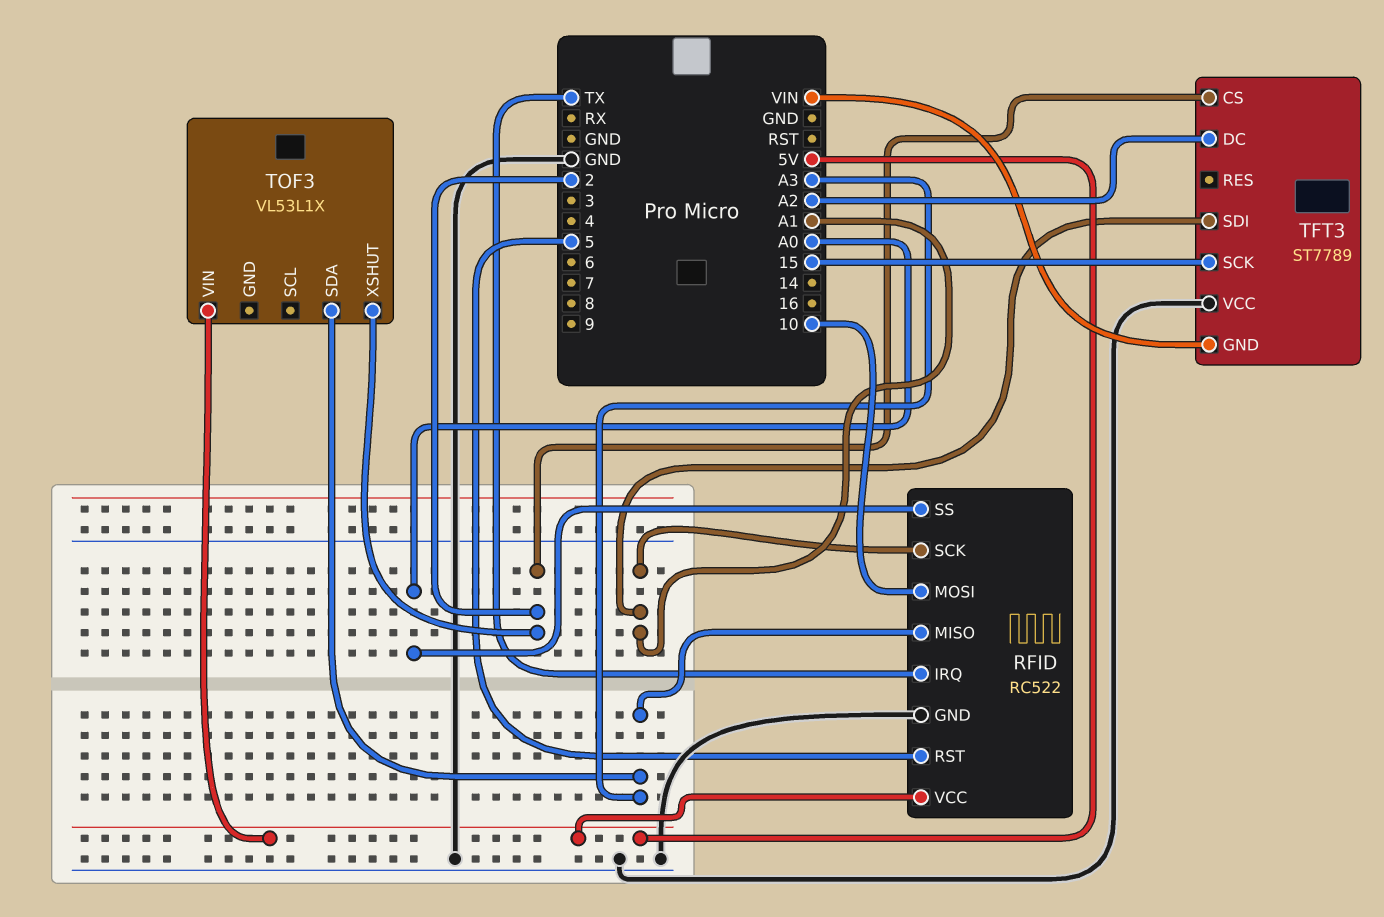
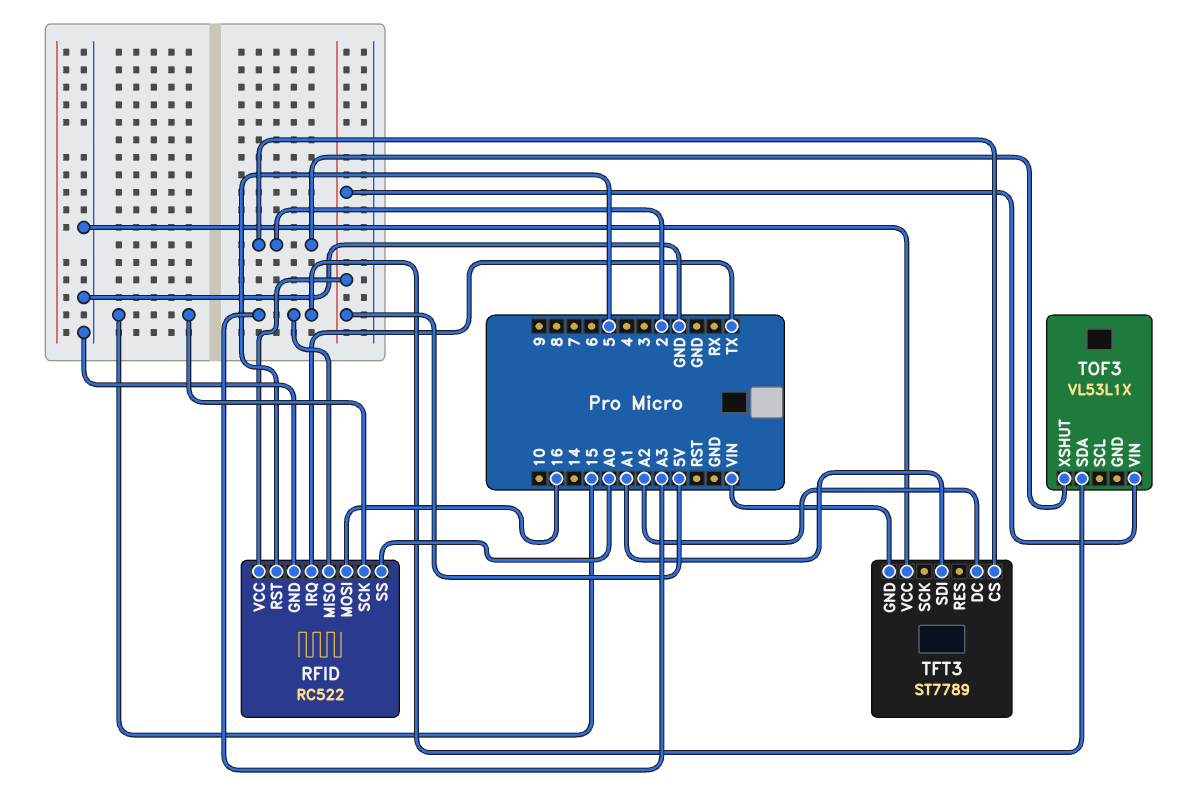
RFID pin MOSI: 10 -> 16
RFID pin SCK: A1 -> 15
TFT3 pin SCK: 15 -> none

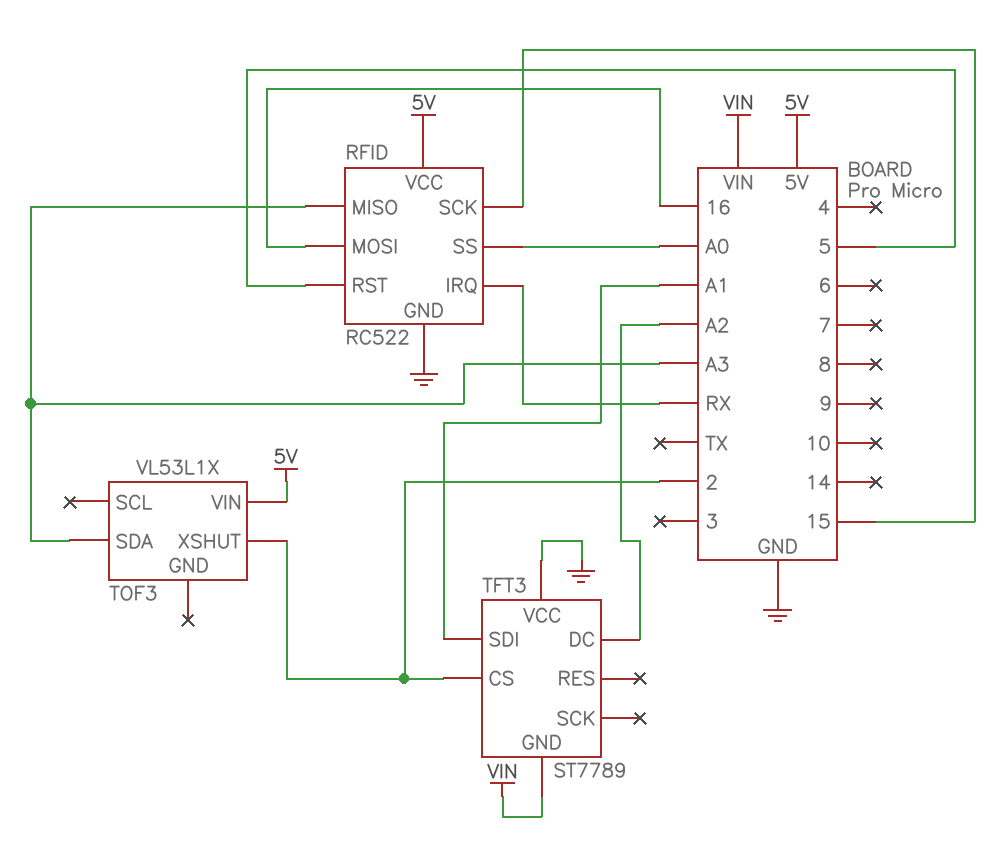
RFID pin IRQ: TX -> RX

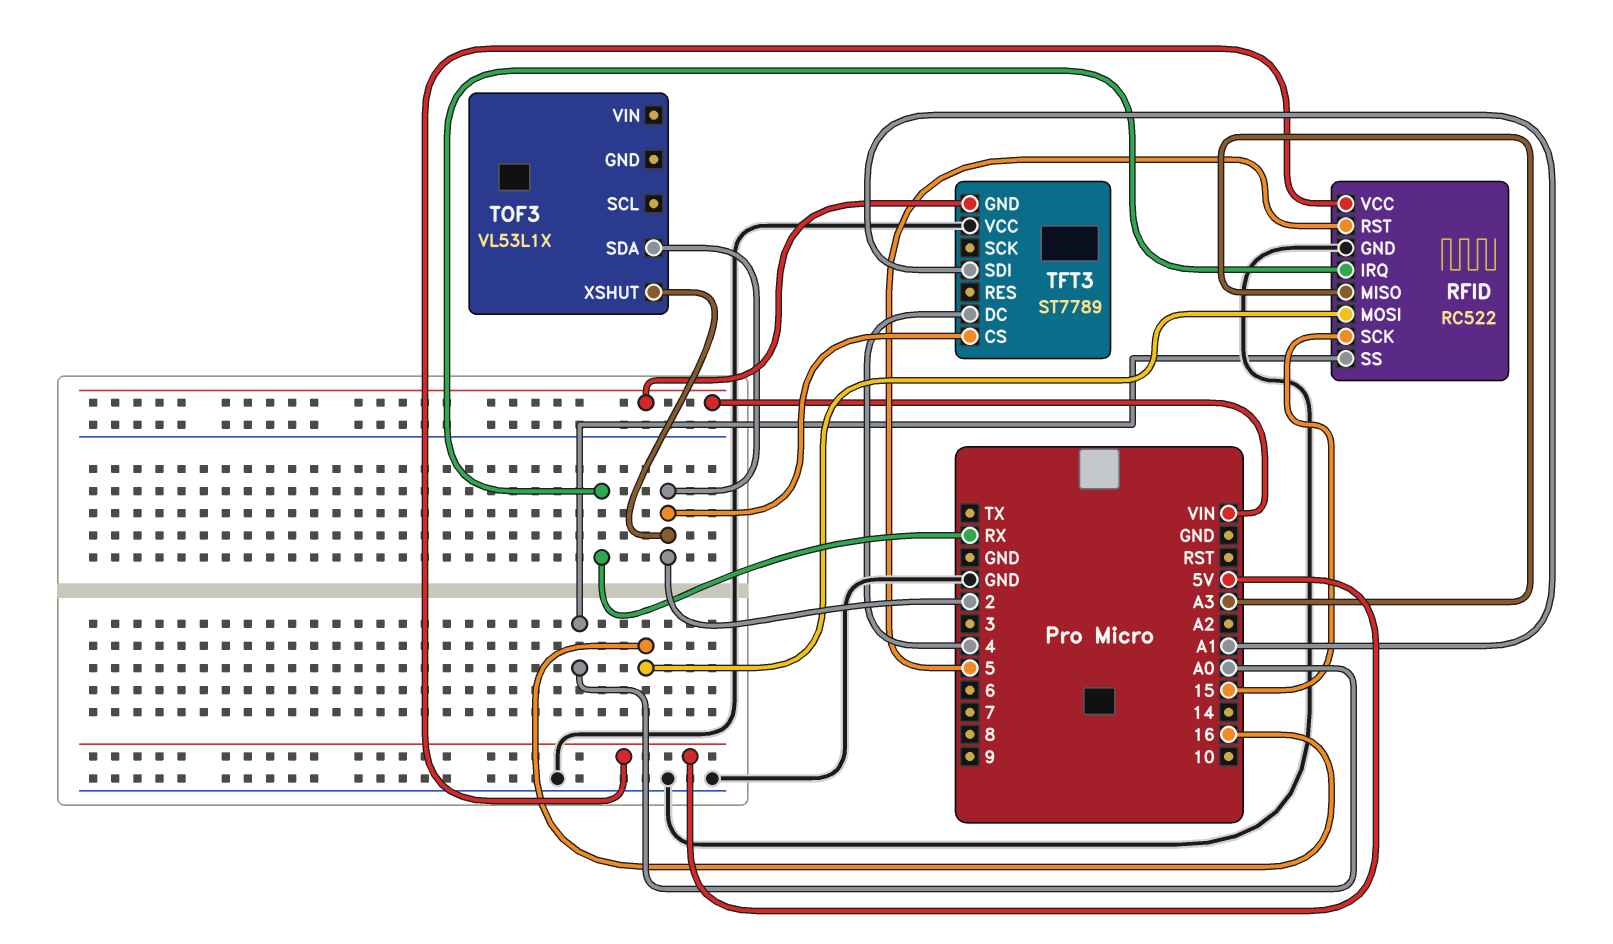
TFT3 pin DC: A2 -> 4
TOF3 pin SDA: A3 -> 2
TOF3 pin VIN: 5V -> none

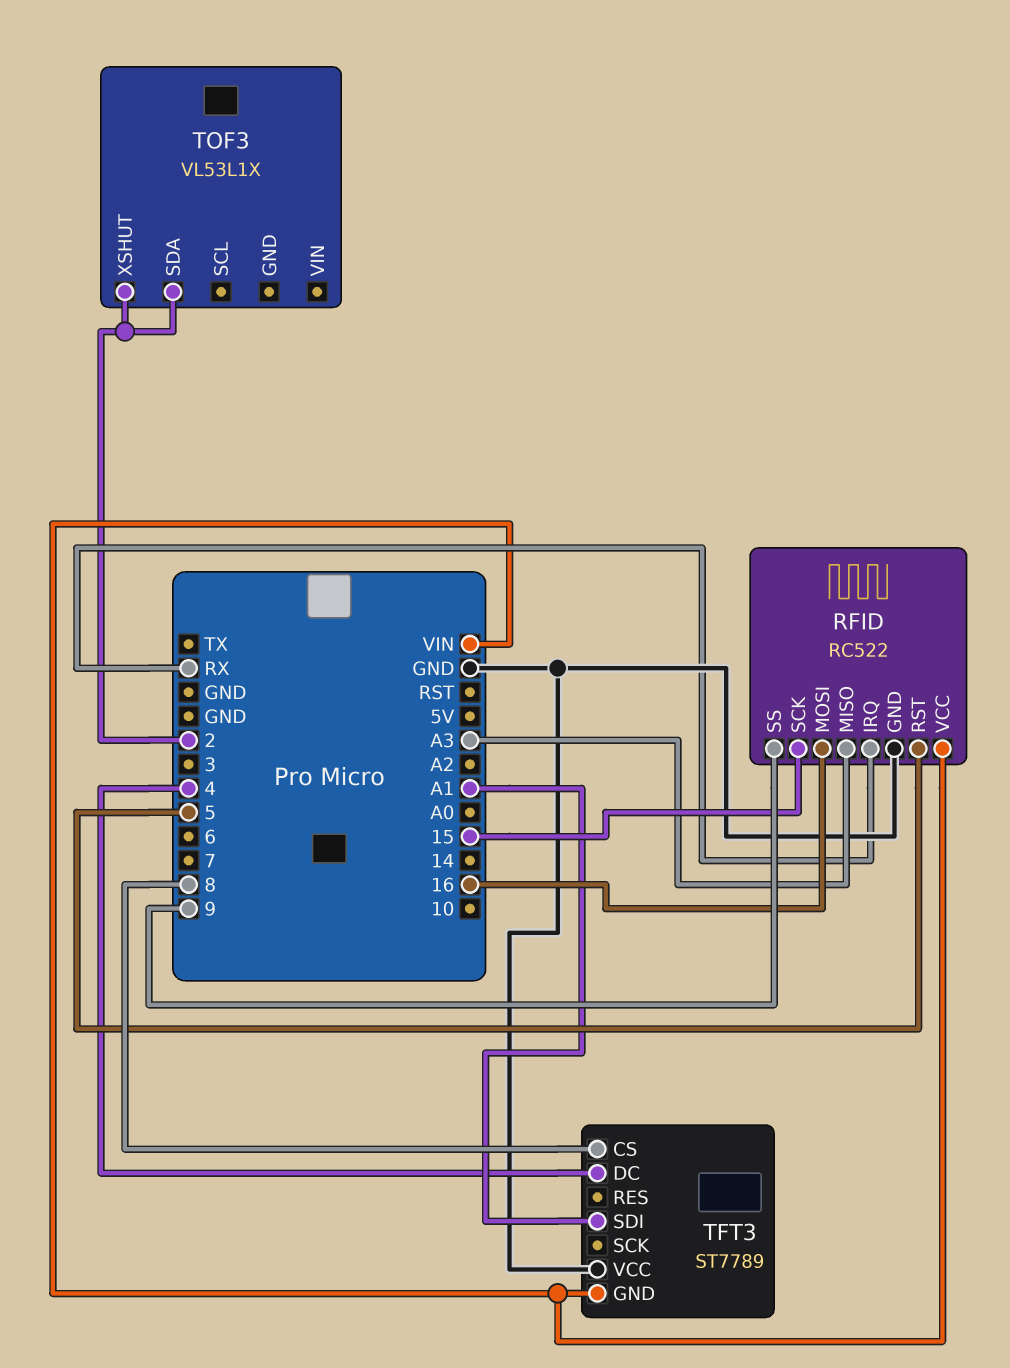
RFID pin SS: A0 -> 9
RFID pin VCC: 5V -> VIN
TFT3 pin CS: 2 -> 8

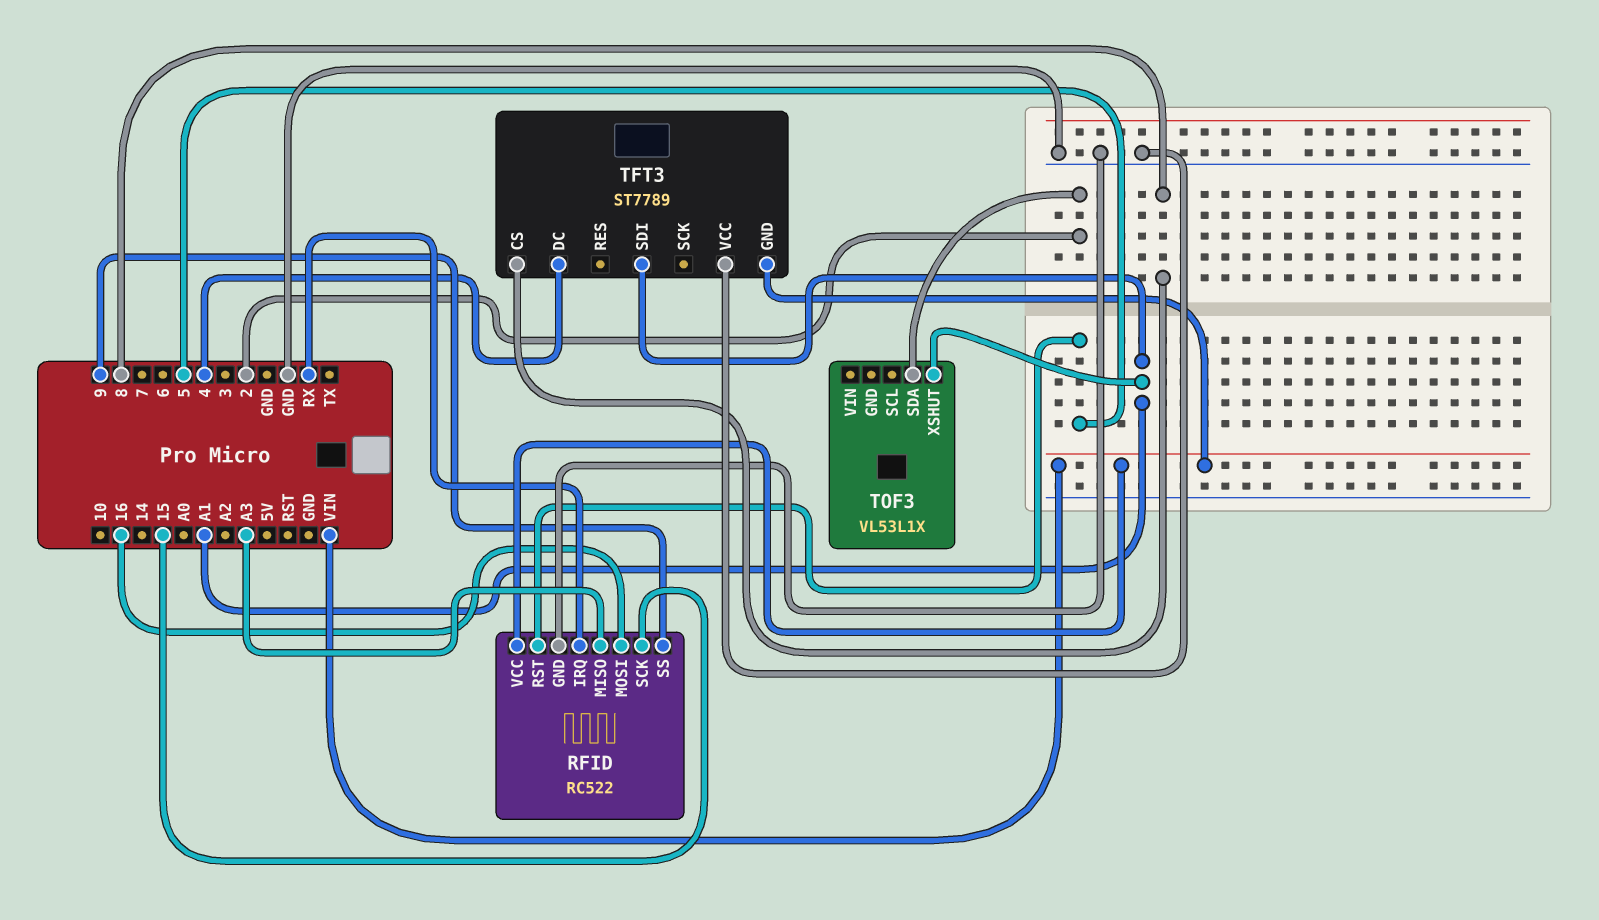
TOF3 pin XSHUT: 2 -> A1

